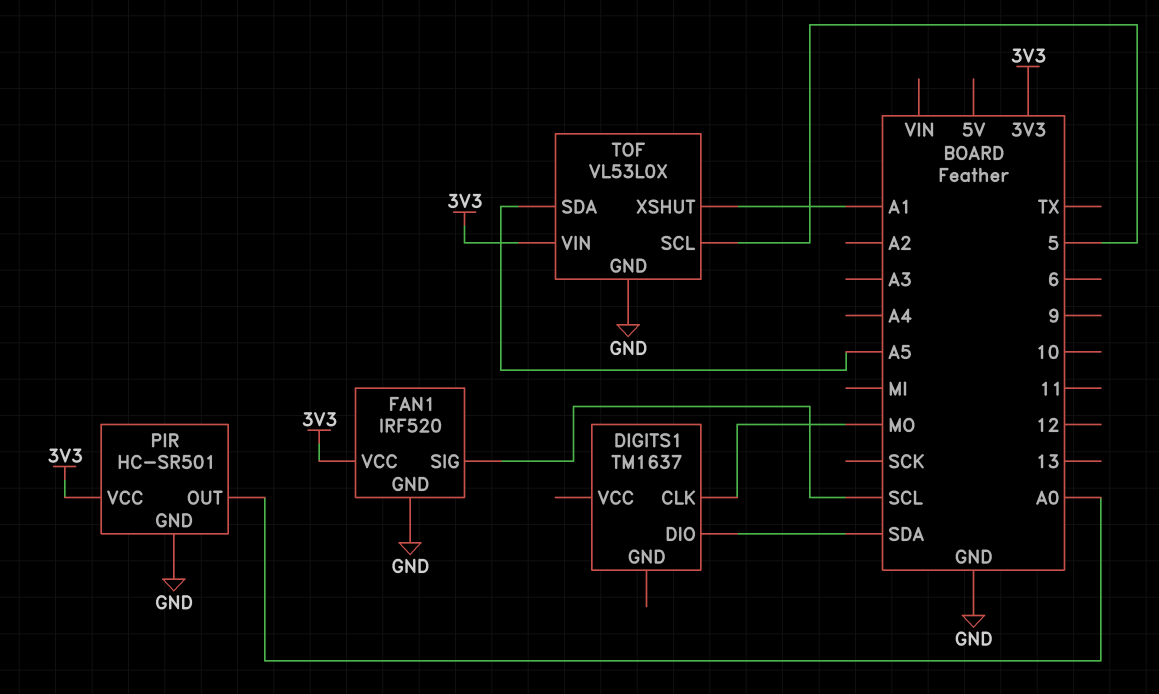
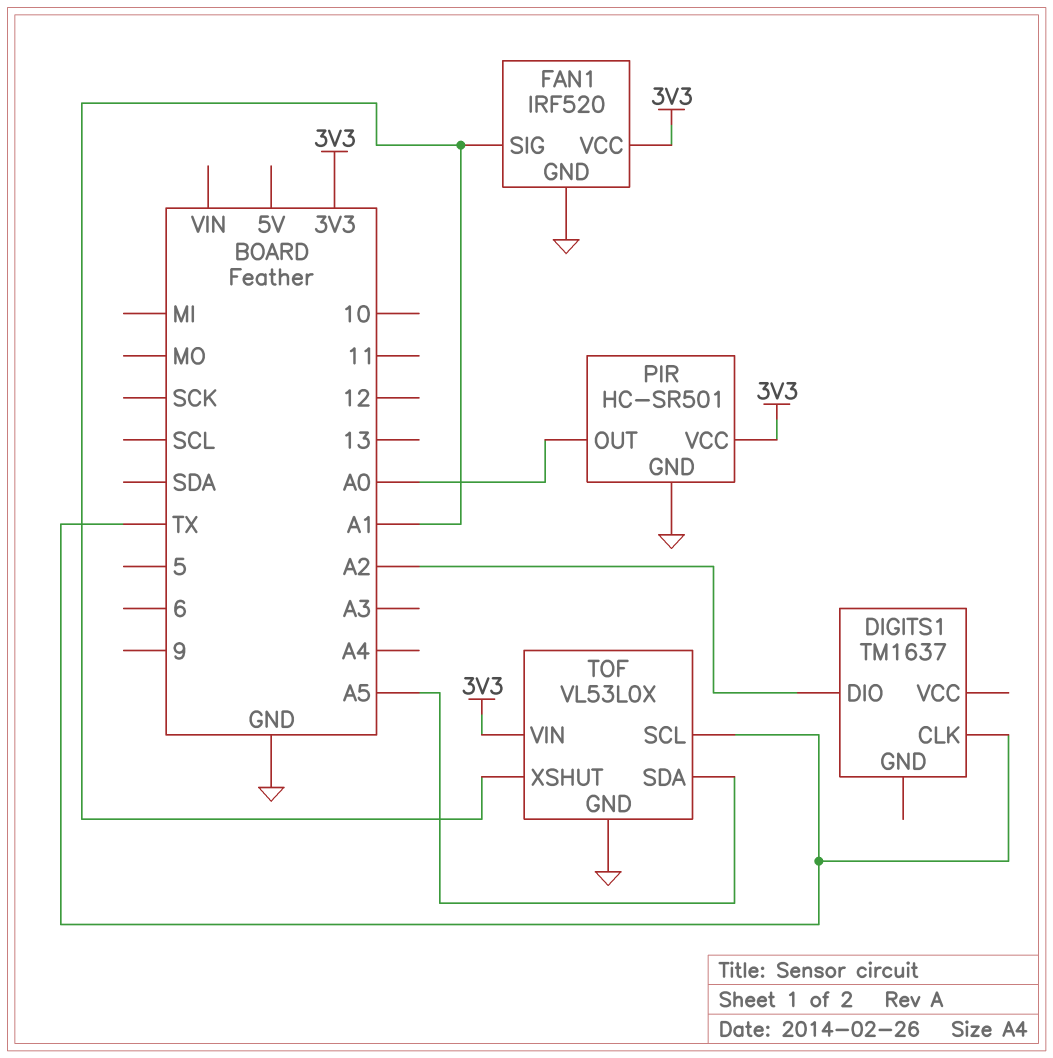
DIGITS1 pin CLK: MO -> TX
DIGITS1 pin DIO: SDA -> A2
FAN1 pin SIG: SCL -> A1
TOF pin SCL: 5 -> TX

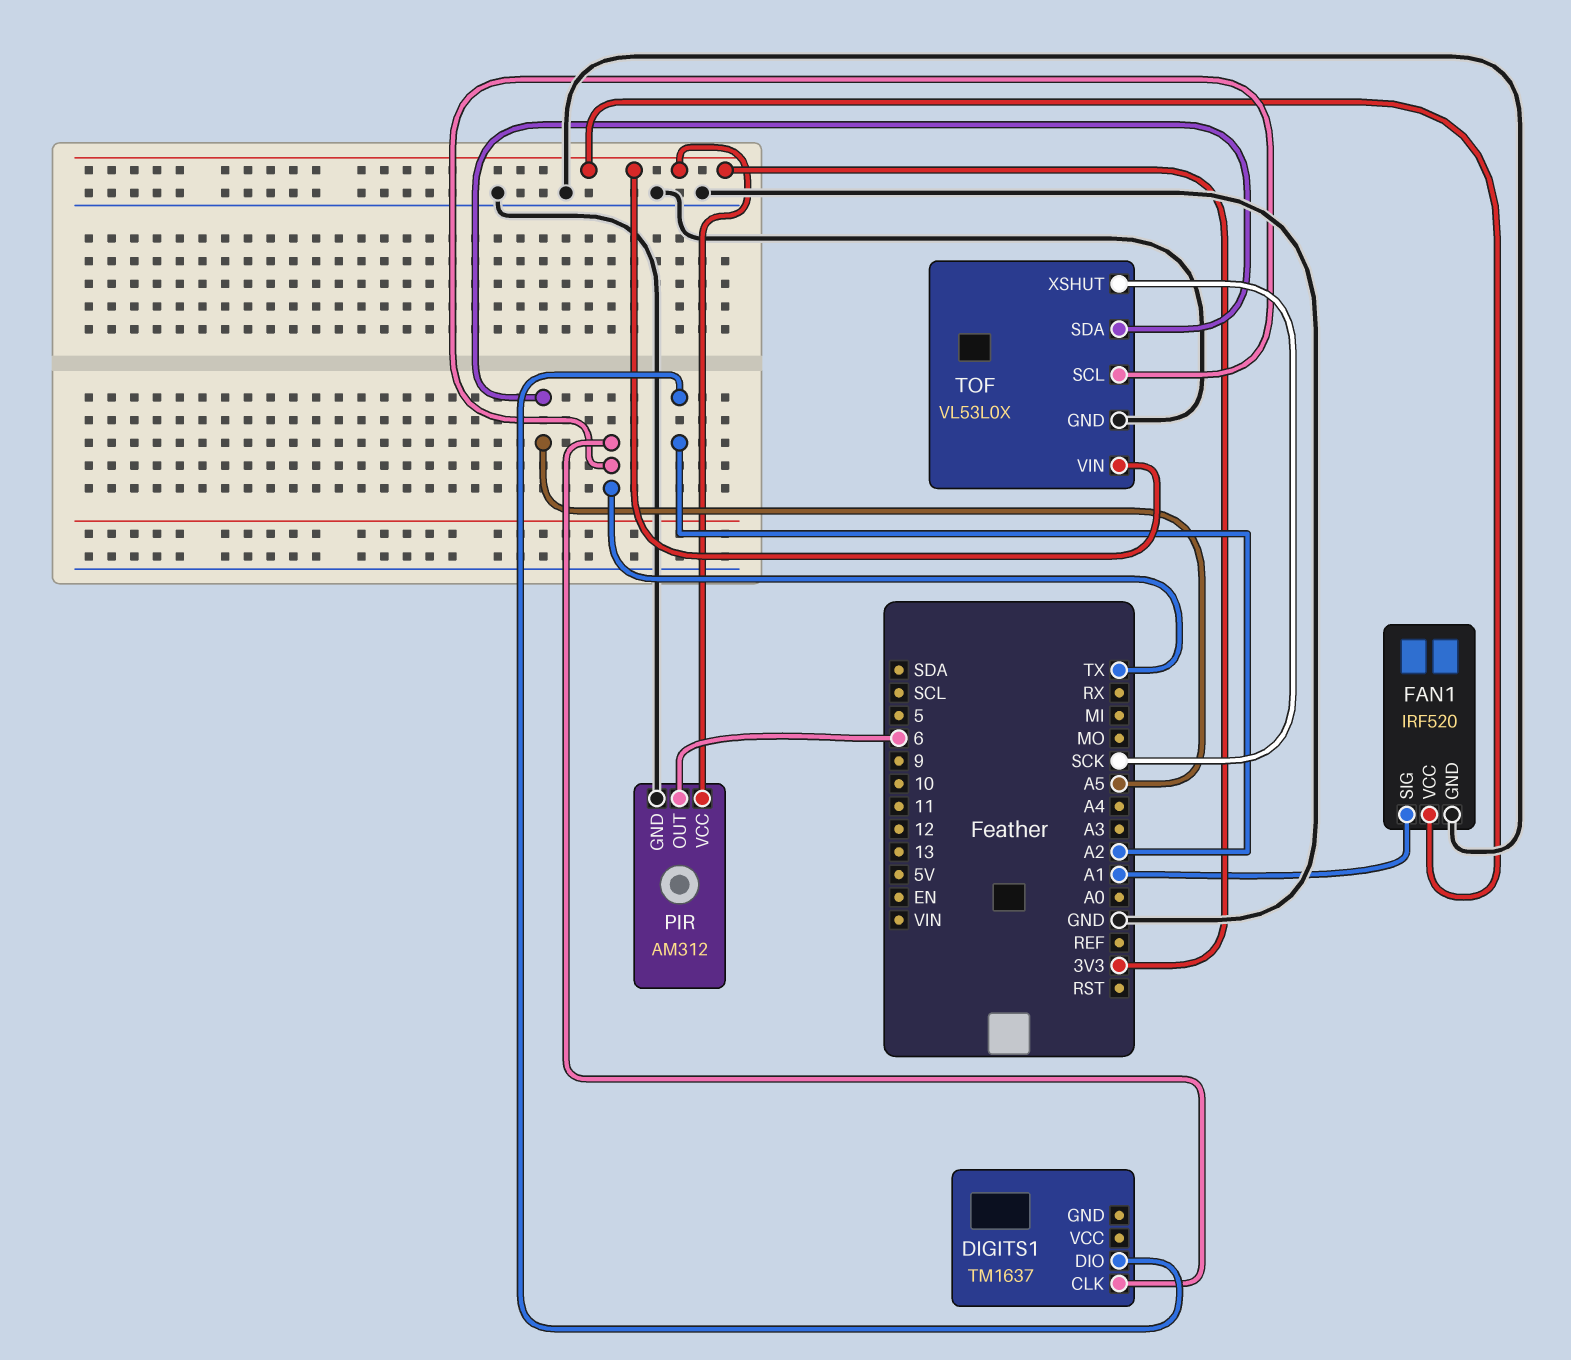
PIR: HC-SR501 -> AM312
PIR pin OUT: A0 -> 6
TOF pin XSHUT: A1 -> SCK

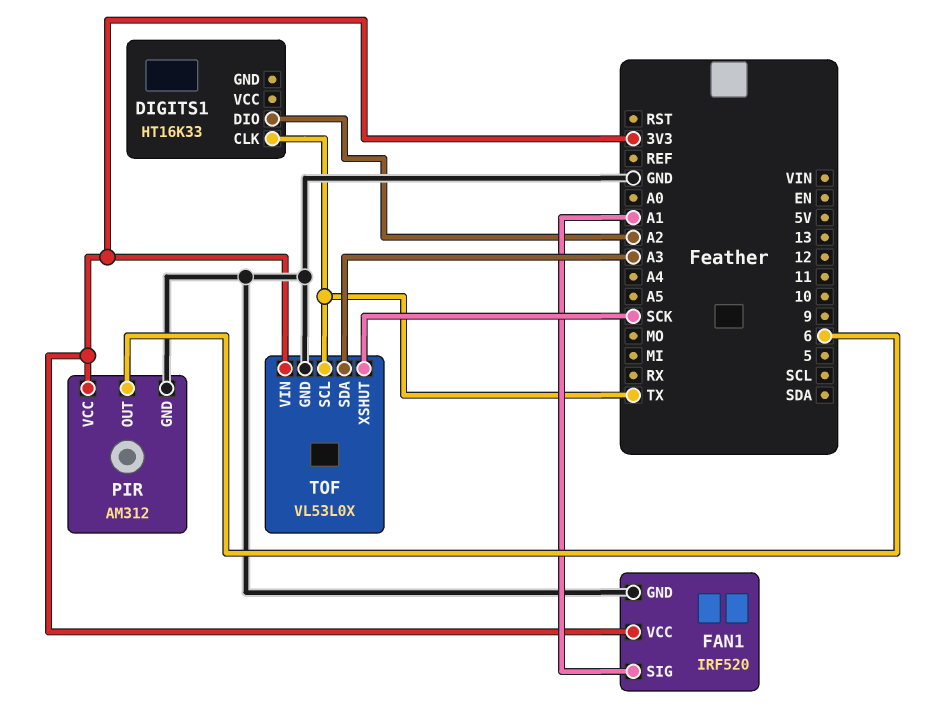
DIGITS1: TM1637 -> HT16K33
TOF pin SDA: A5 -> A3

